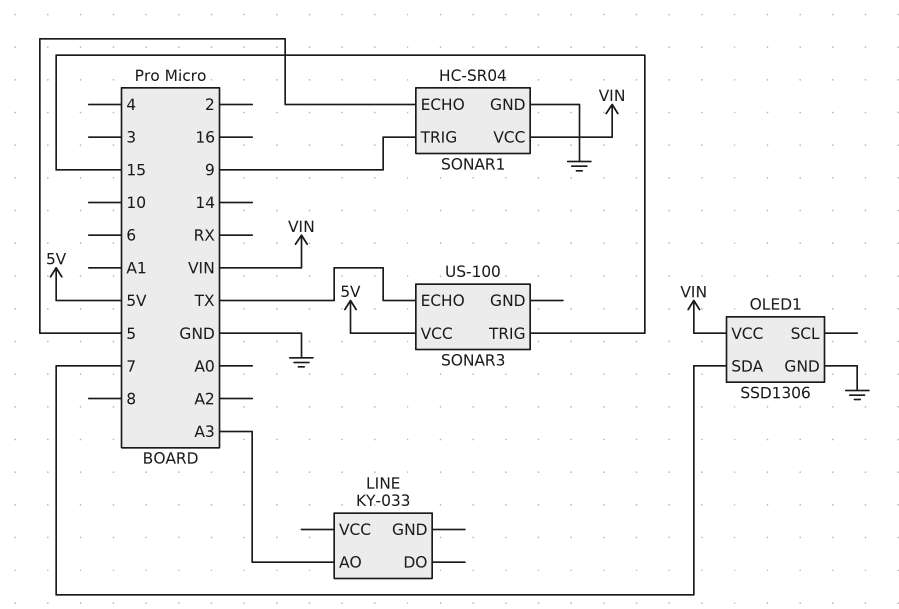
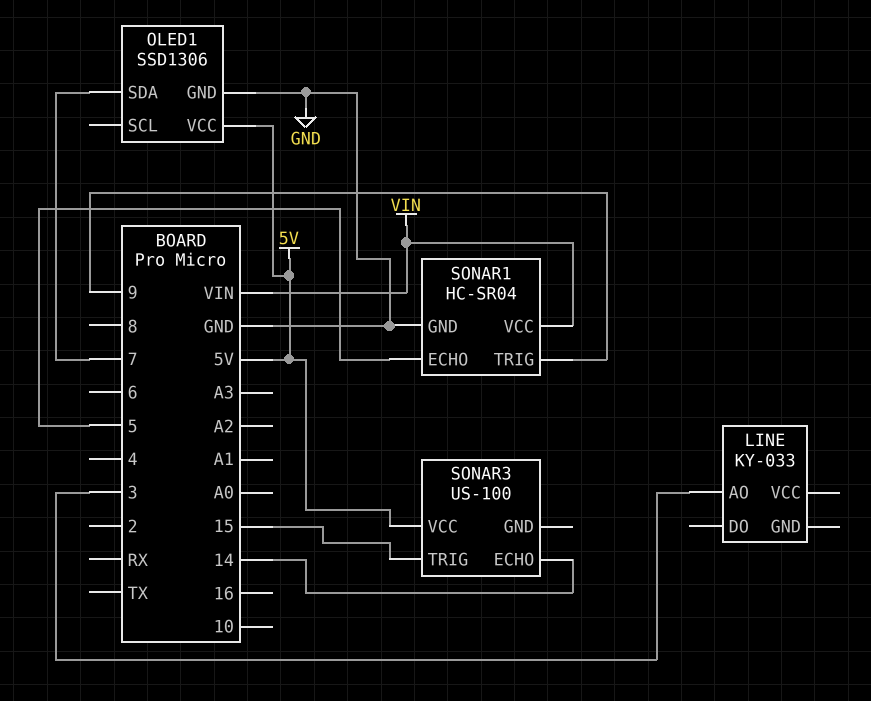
LINE pin AO: A3 -> 3
OLED1 pin VCC: VIN -> 5V
SONAR3 pin ECHO: TX -> 14

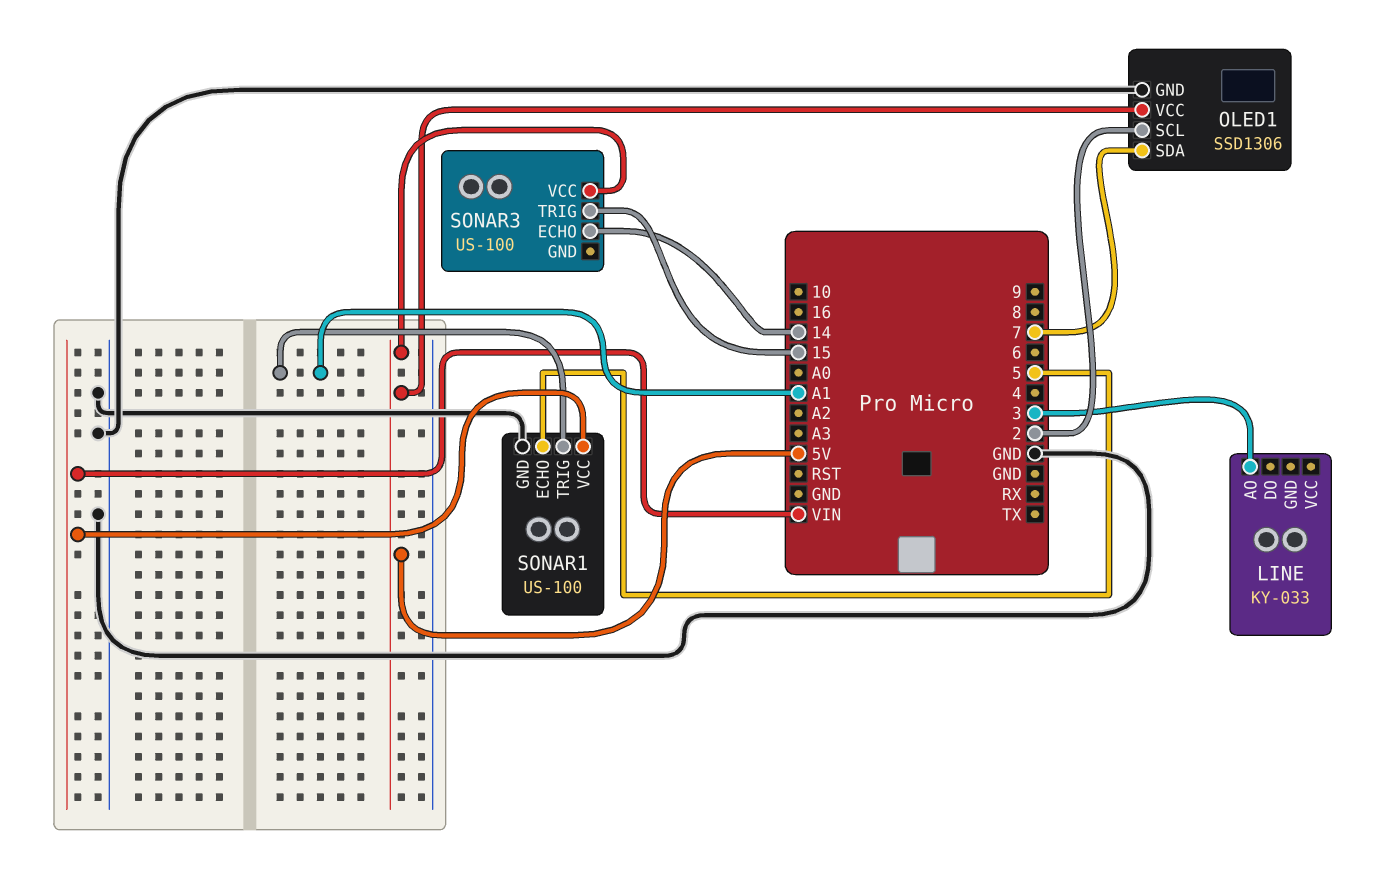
OLED1 pin SCL: none -> 2
SONAR1: HC-SR04 -> US-100
SONAR1 pin TRIG: 9 -> A1

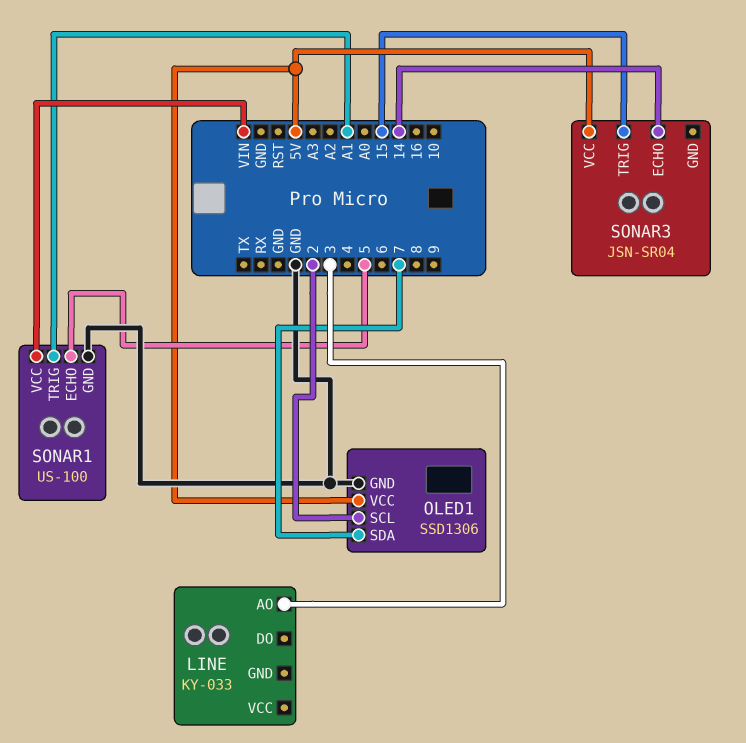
SONAR3: US-100 -> JSN-SR04

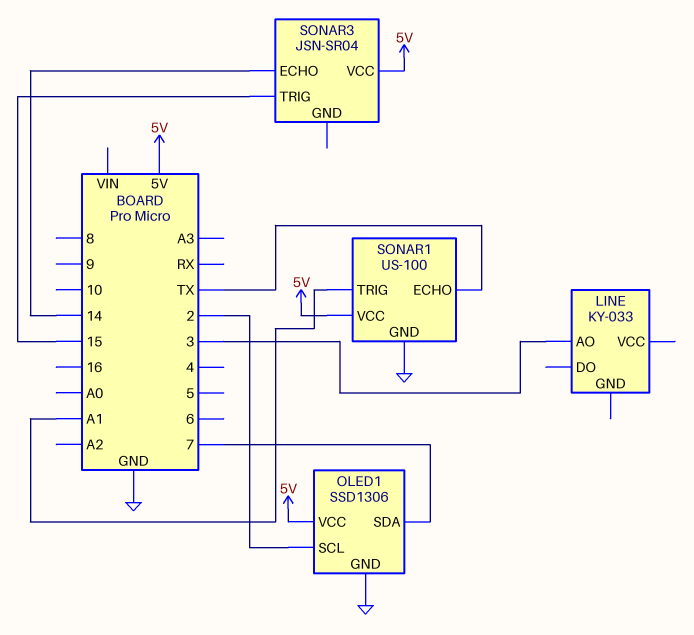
SONAR1 pin ECHO: 5 -> TX
SONAR1 pin VCC: VIN -> 5V

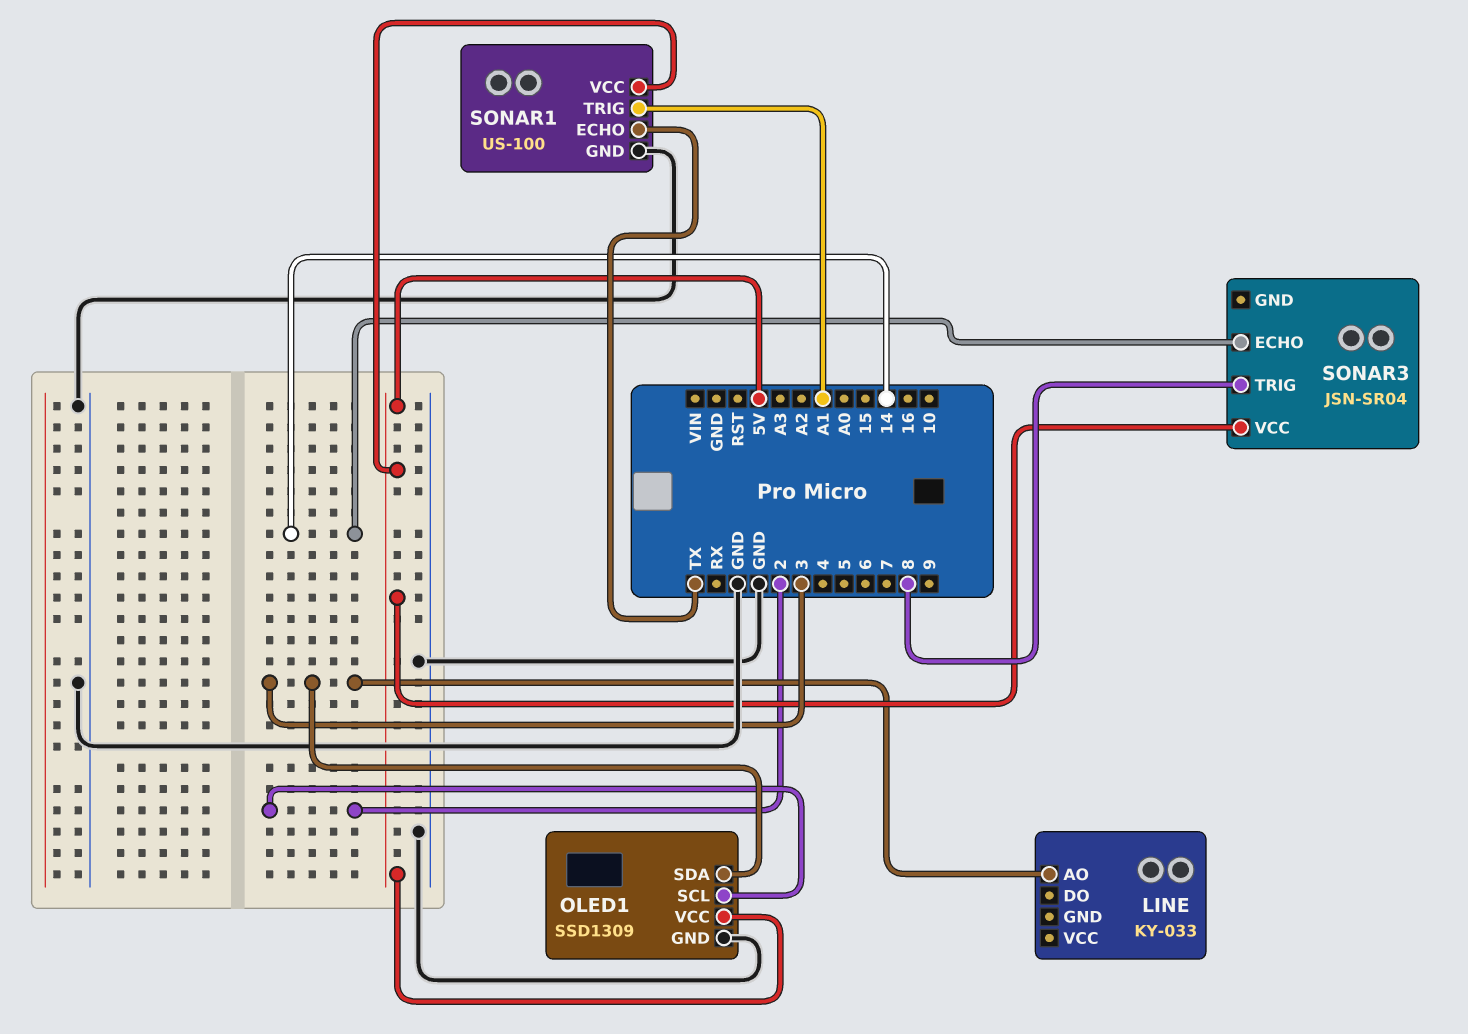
OLED1: SSD1306 -> SSD1309
OLED1 pin SDA: 7 -> 3
SONAR3 pin TRIG: 15 -> 8

